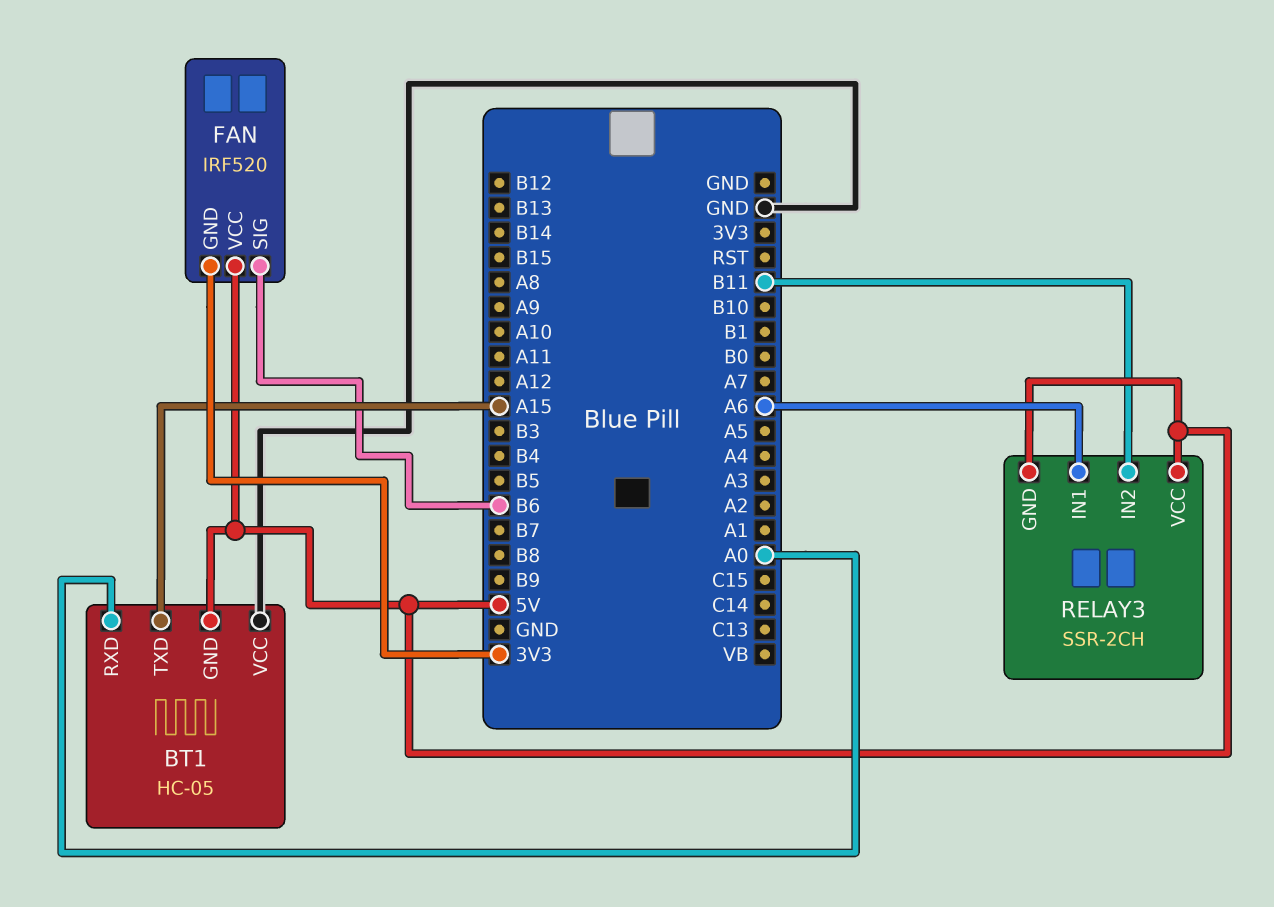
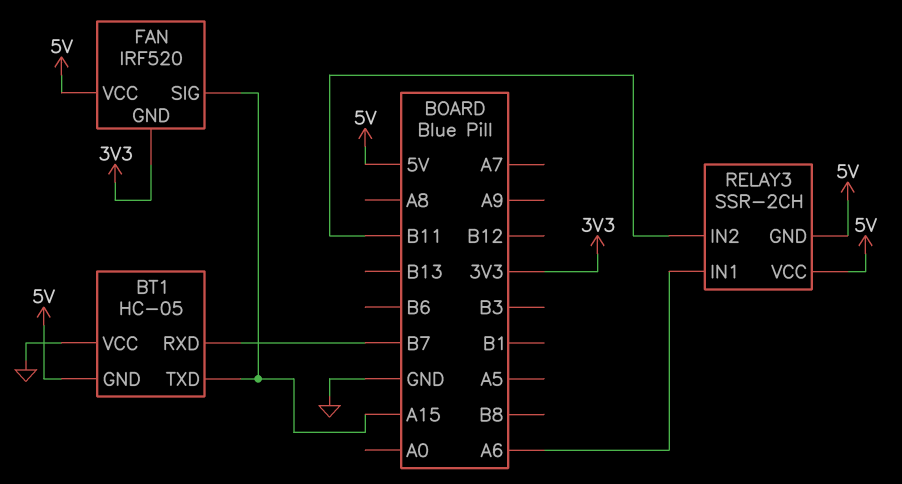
BT1 pin RXD: A0 -> B7
FAN pin SIG: B6 -> A15

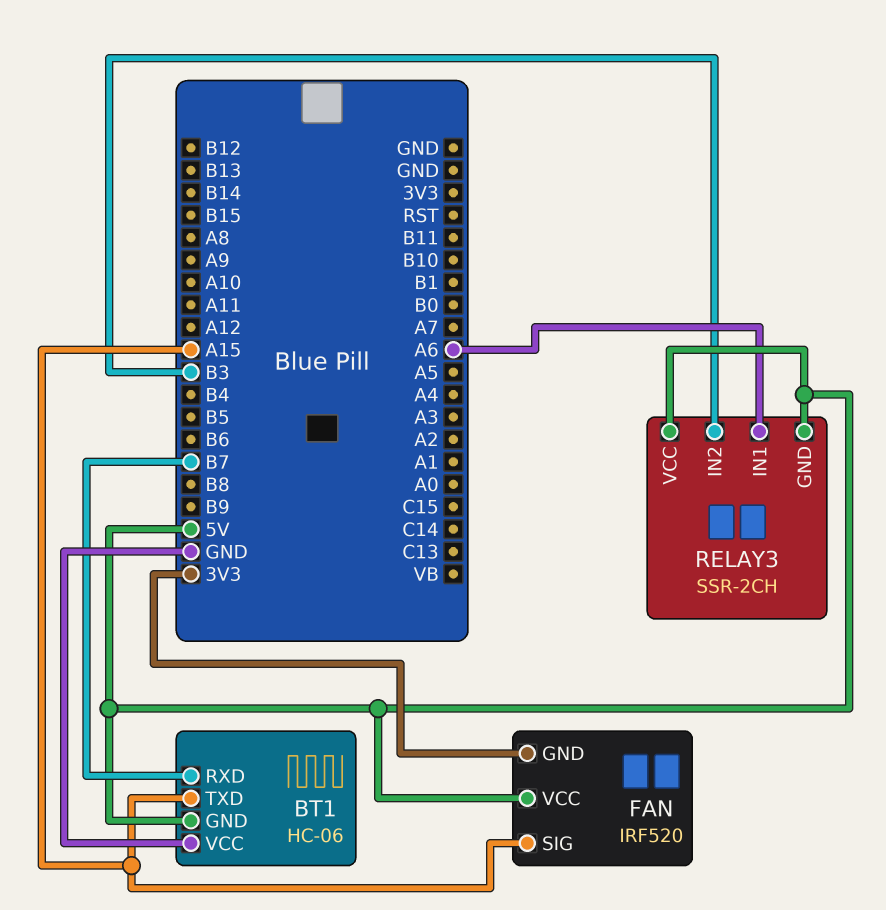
BT1: HC-05 -> HC-06
RELAY3 pin IN2: B11 -> B3

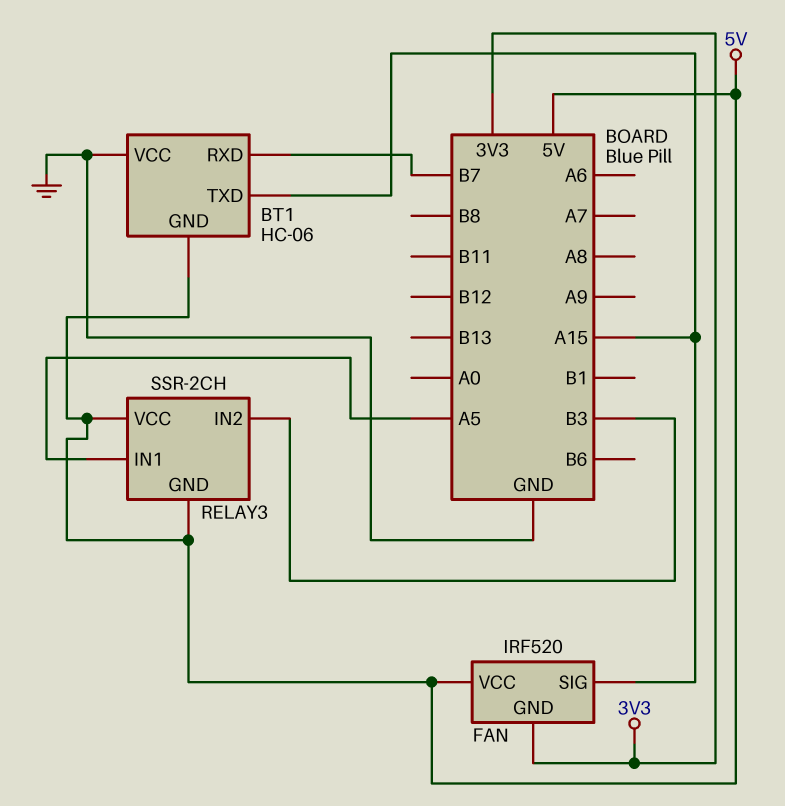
RELAY3 pin IN1: A6 -> A5

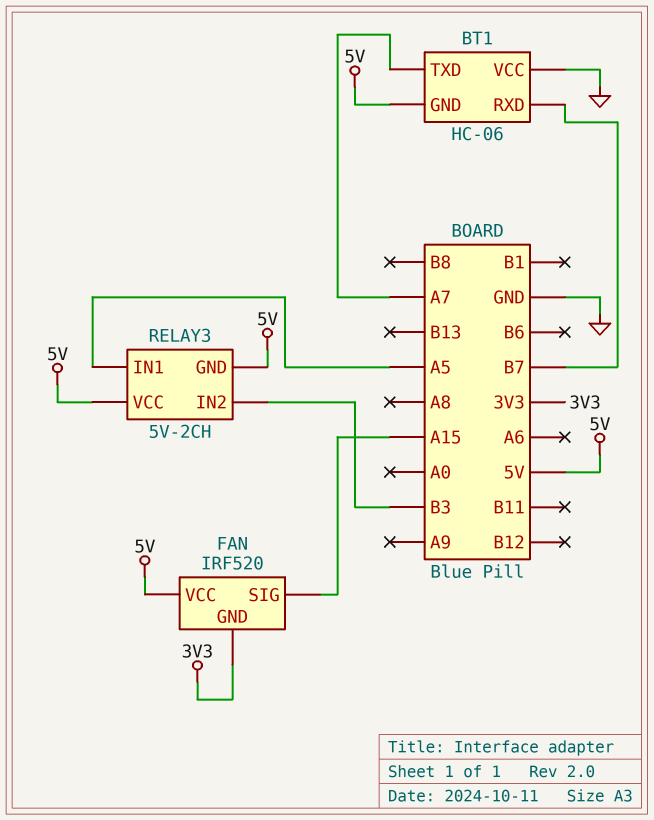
BT1 pin TXD: A15 -> A7
RELAY3: SSR-2CH -> 5V-2CH

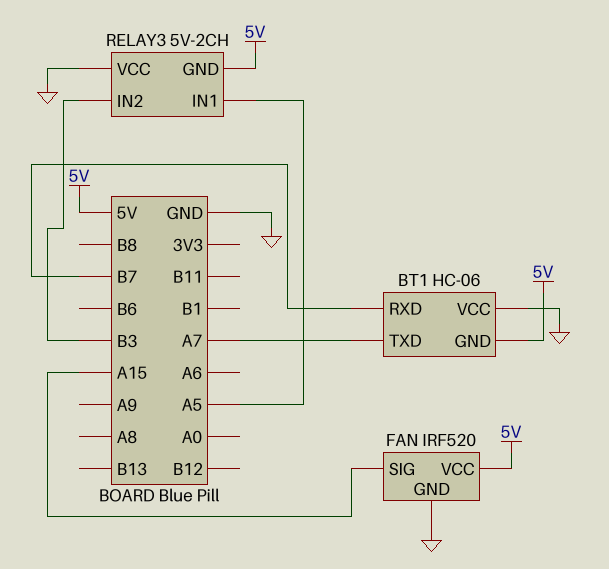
FAN pin GND: 3V3 -> GND
RELAY3 pin VCC: 5V -> GND

